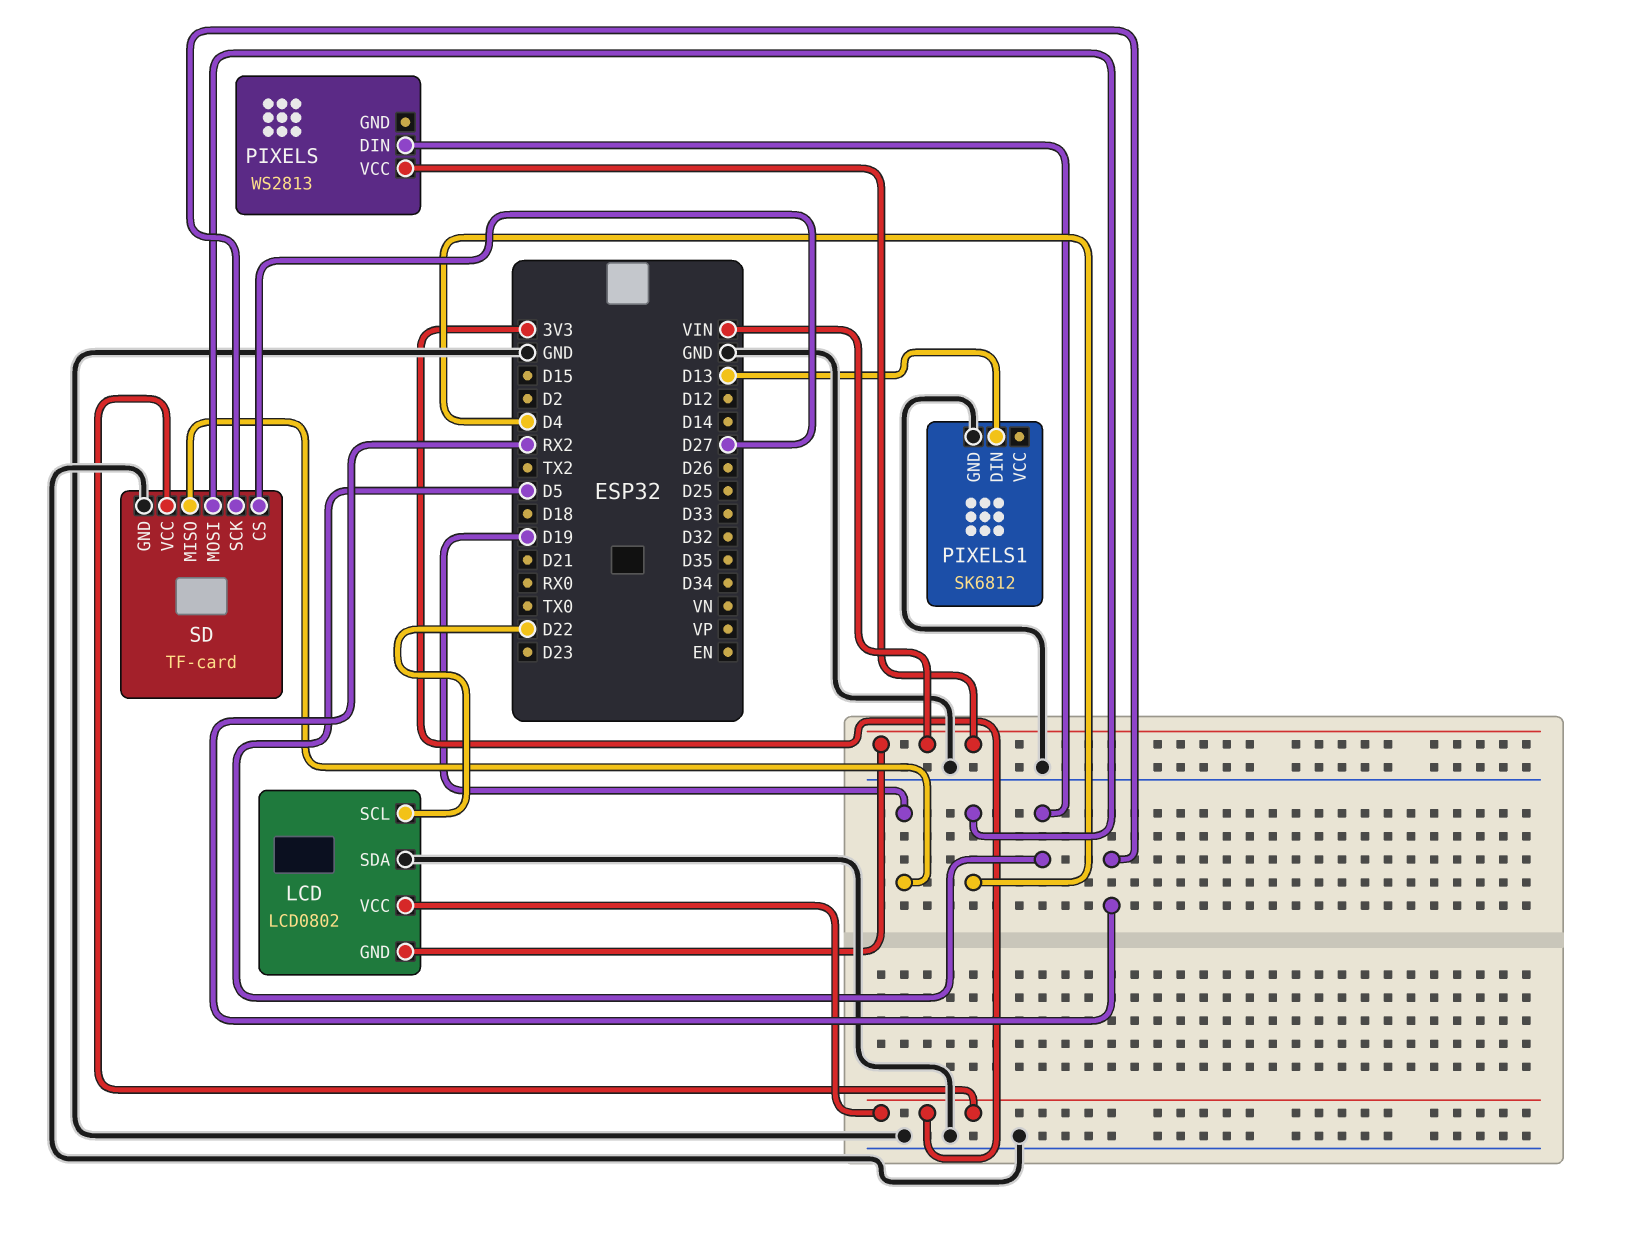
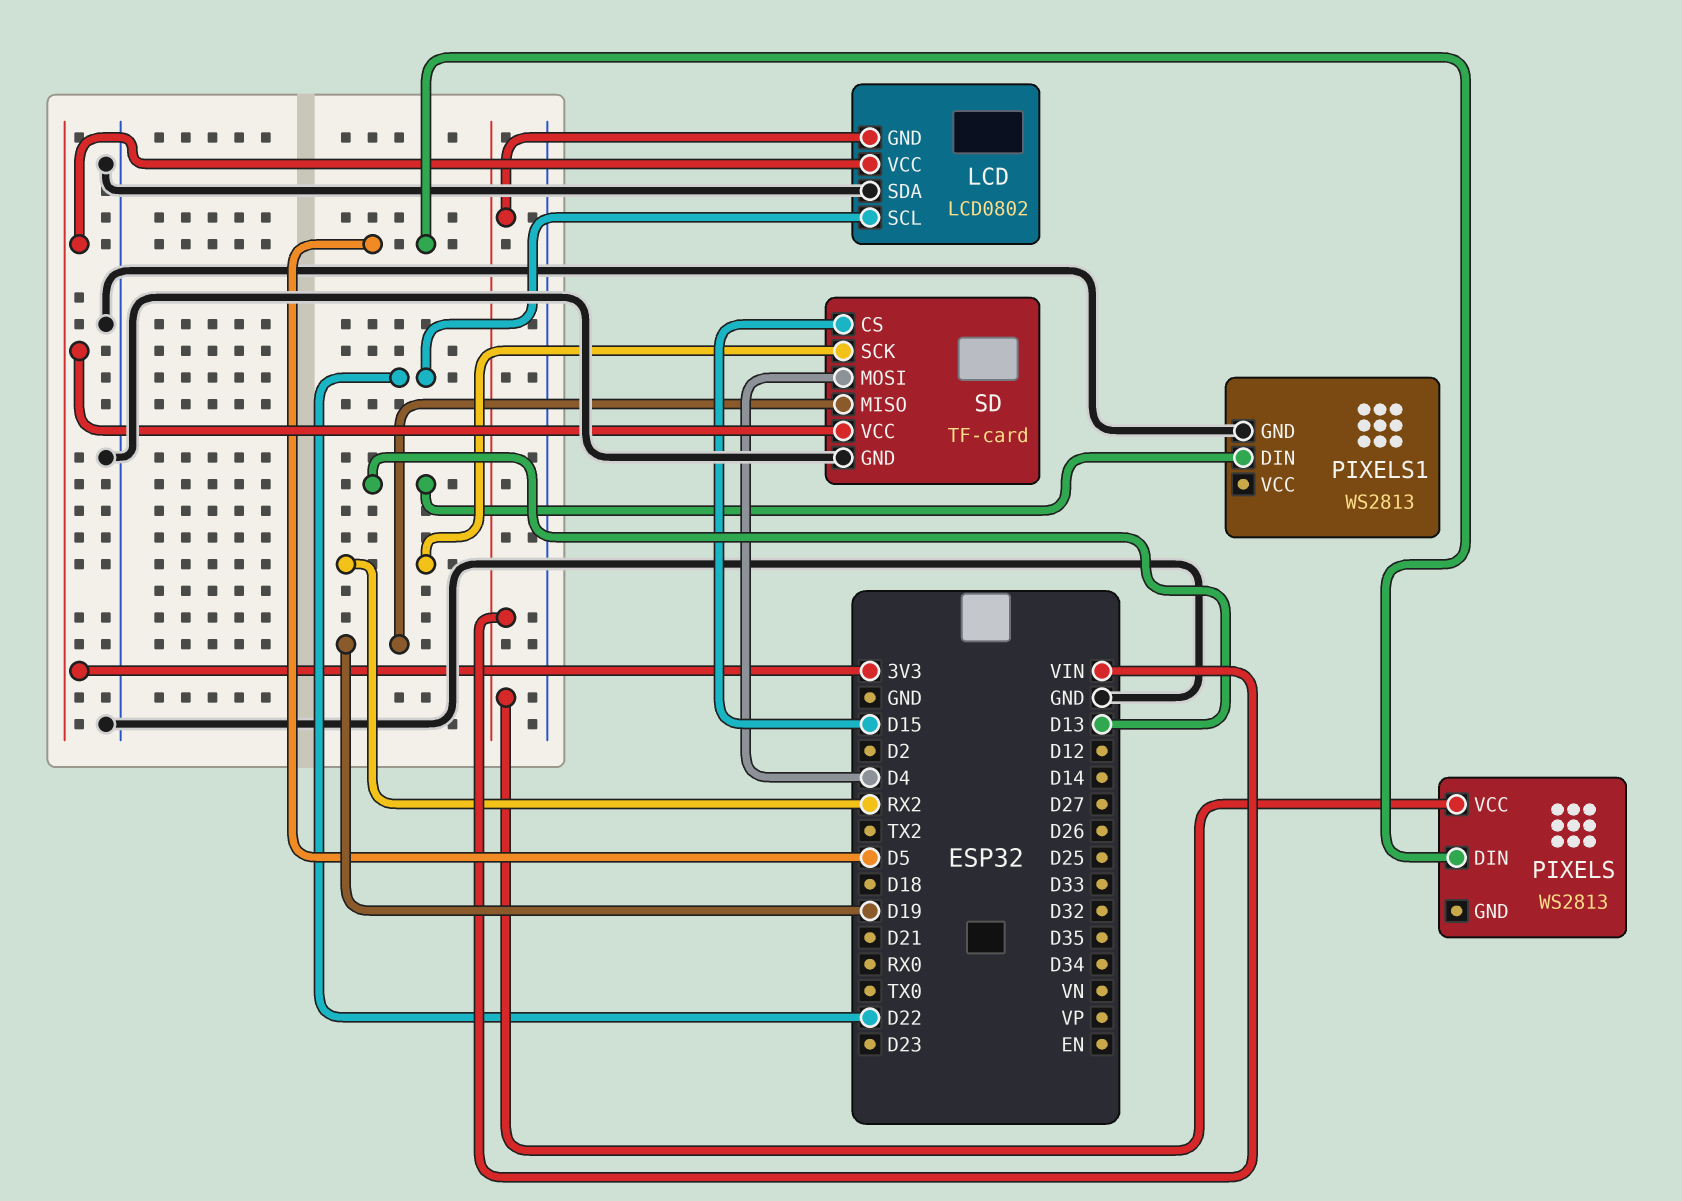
PIXELS1: SK6812 -> WS2813
SD pin CS: D27 -> D15

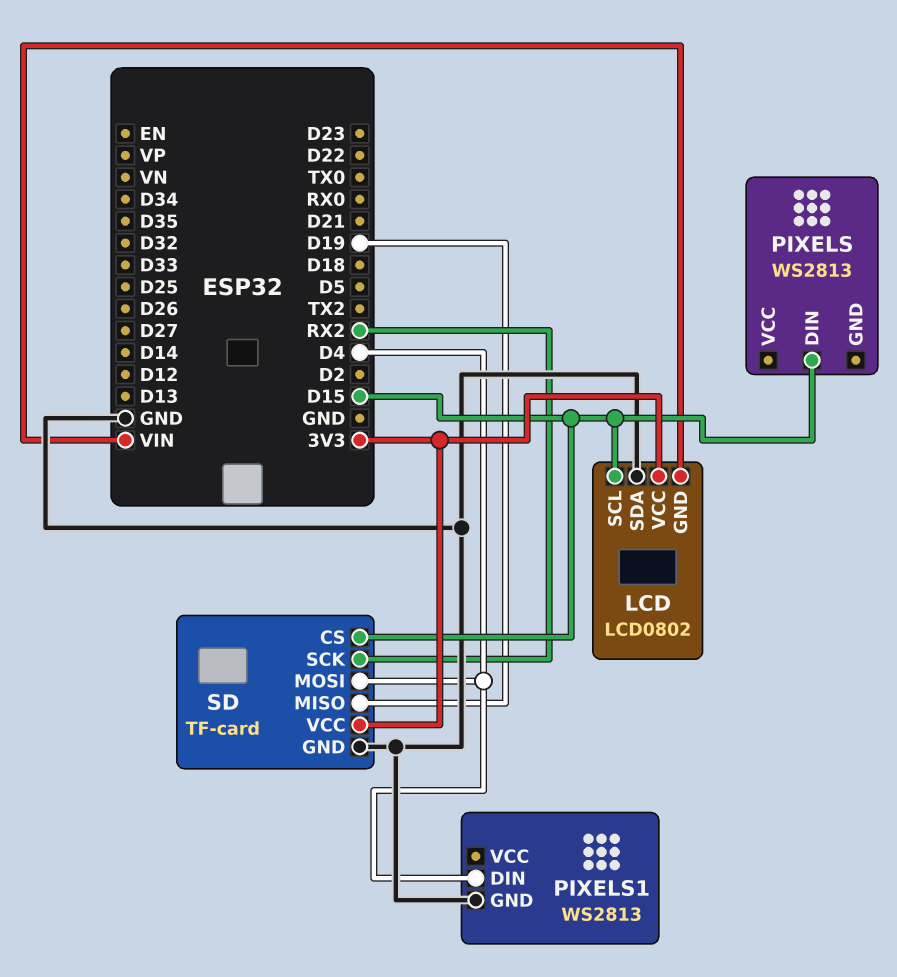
LCD pin SCL: D22 -> D15
PIXELS pin DIN: D5 -> D15
PIXELS pin VCC: VIN -> none
PIXELS1 pin DIN: D13 -> D4

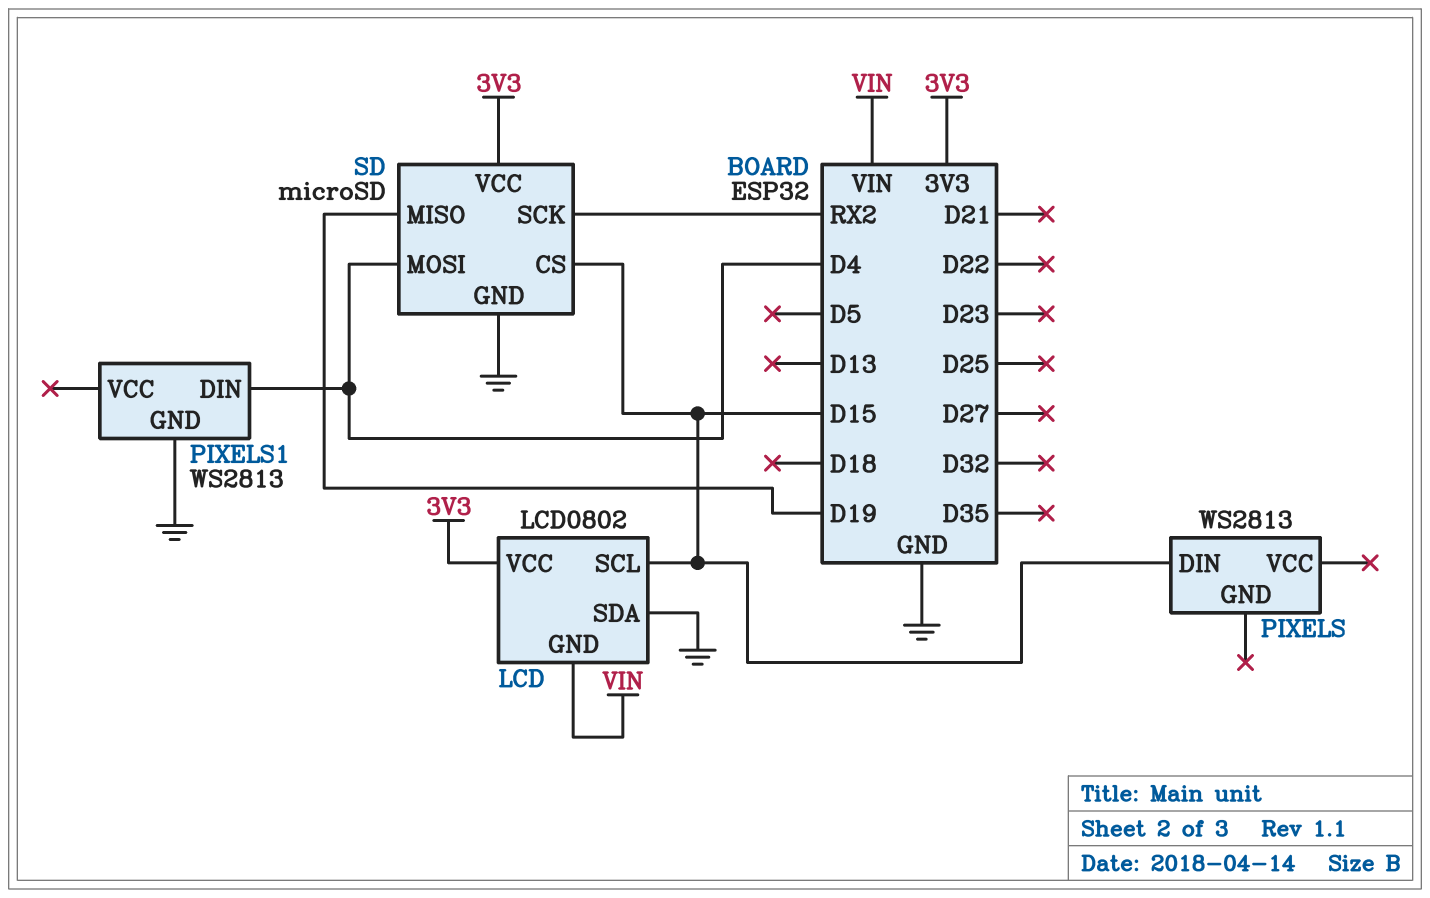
SD: TF-card -> microSD

